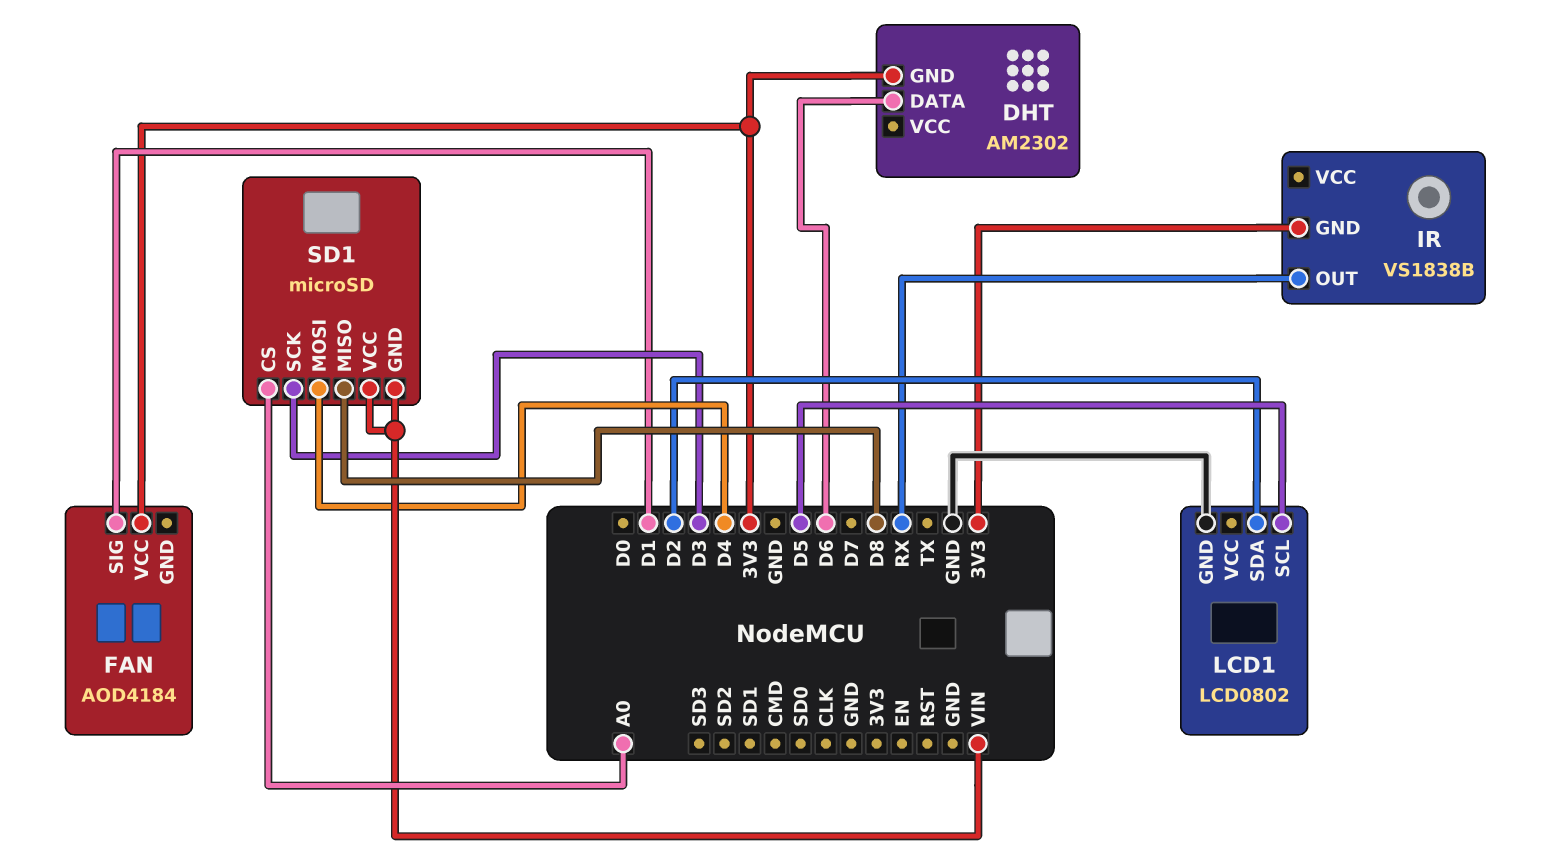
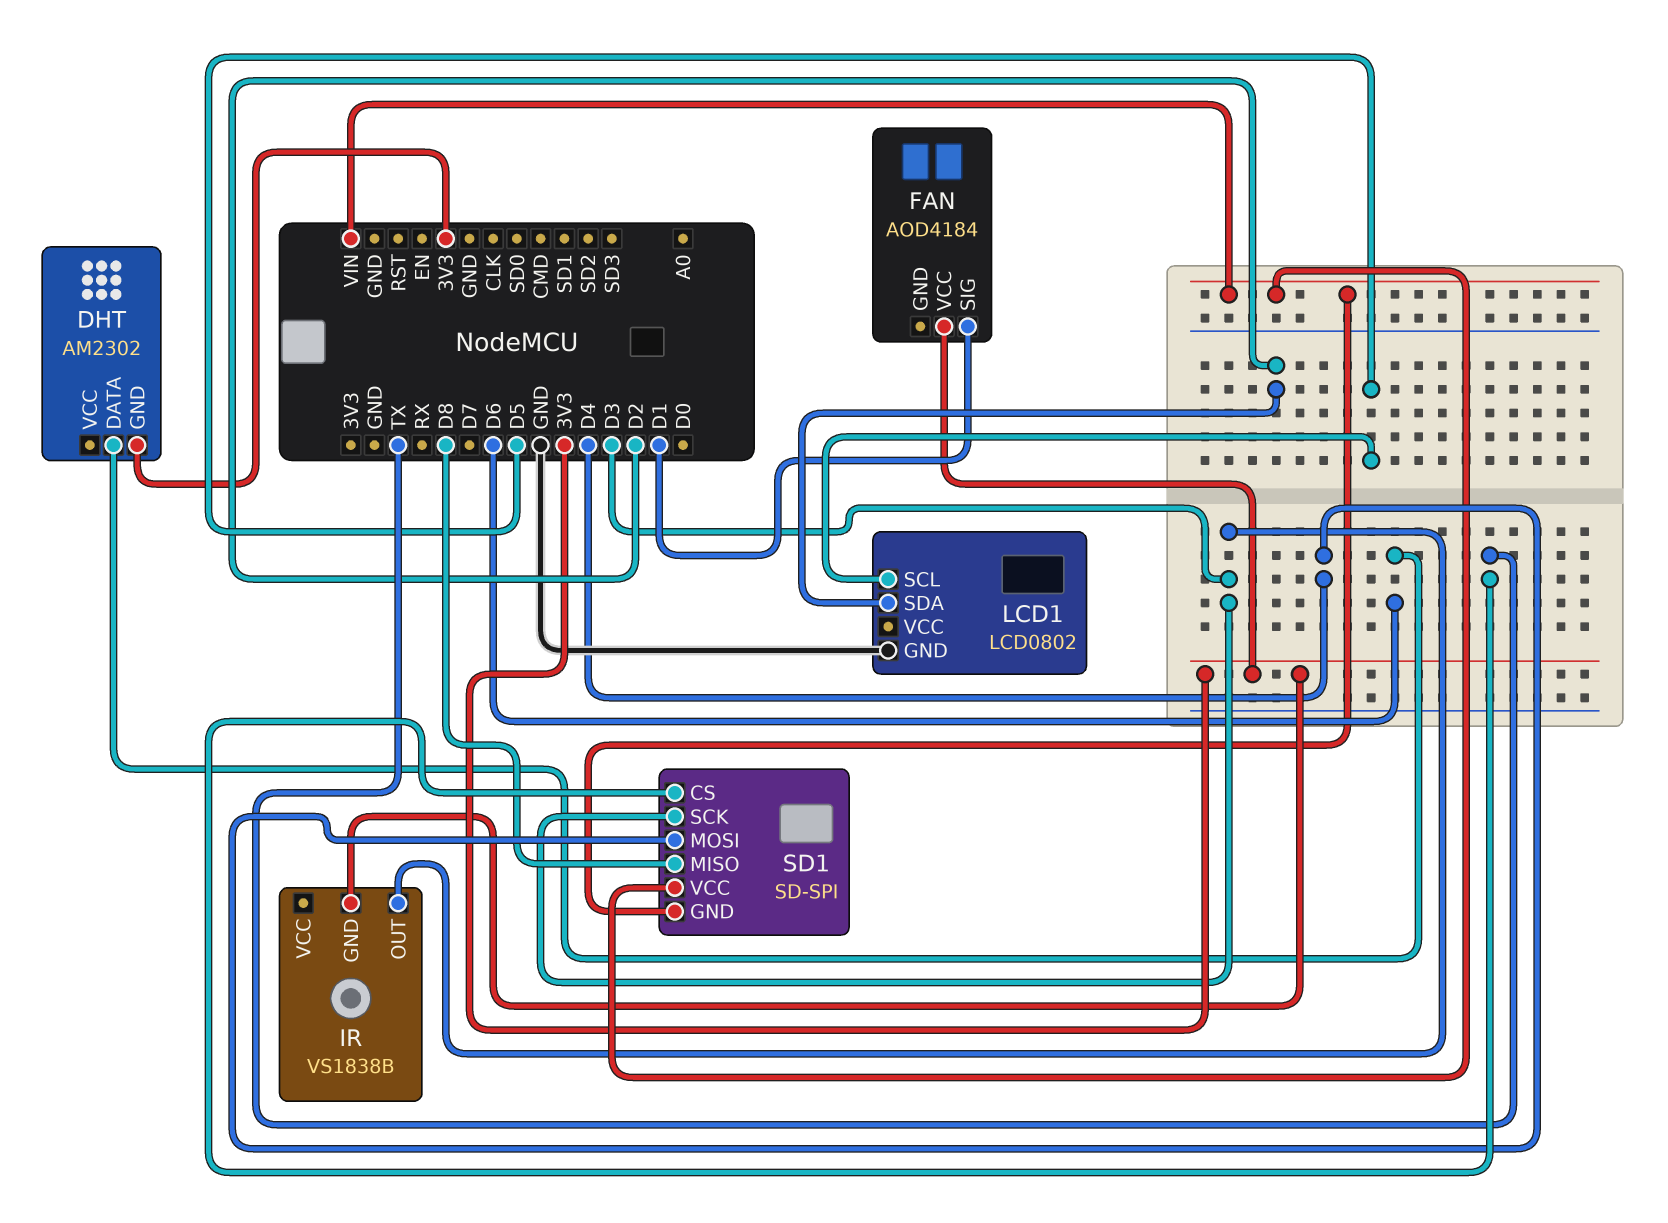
IR pin OUT: RX -> D3
SD1: microSD -> SD-SPI
SD1 pin CS: A0 -> TX

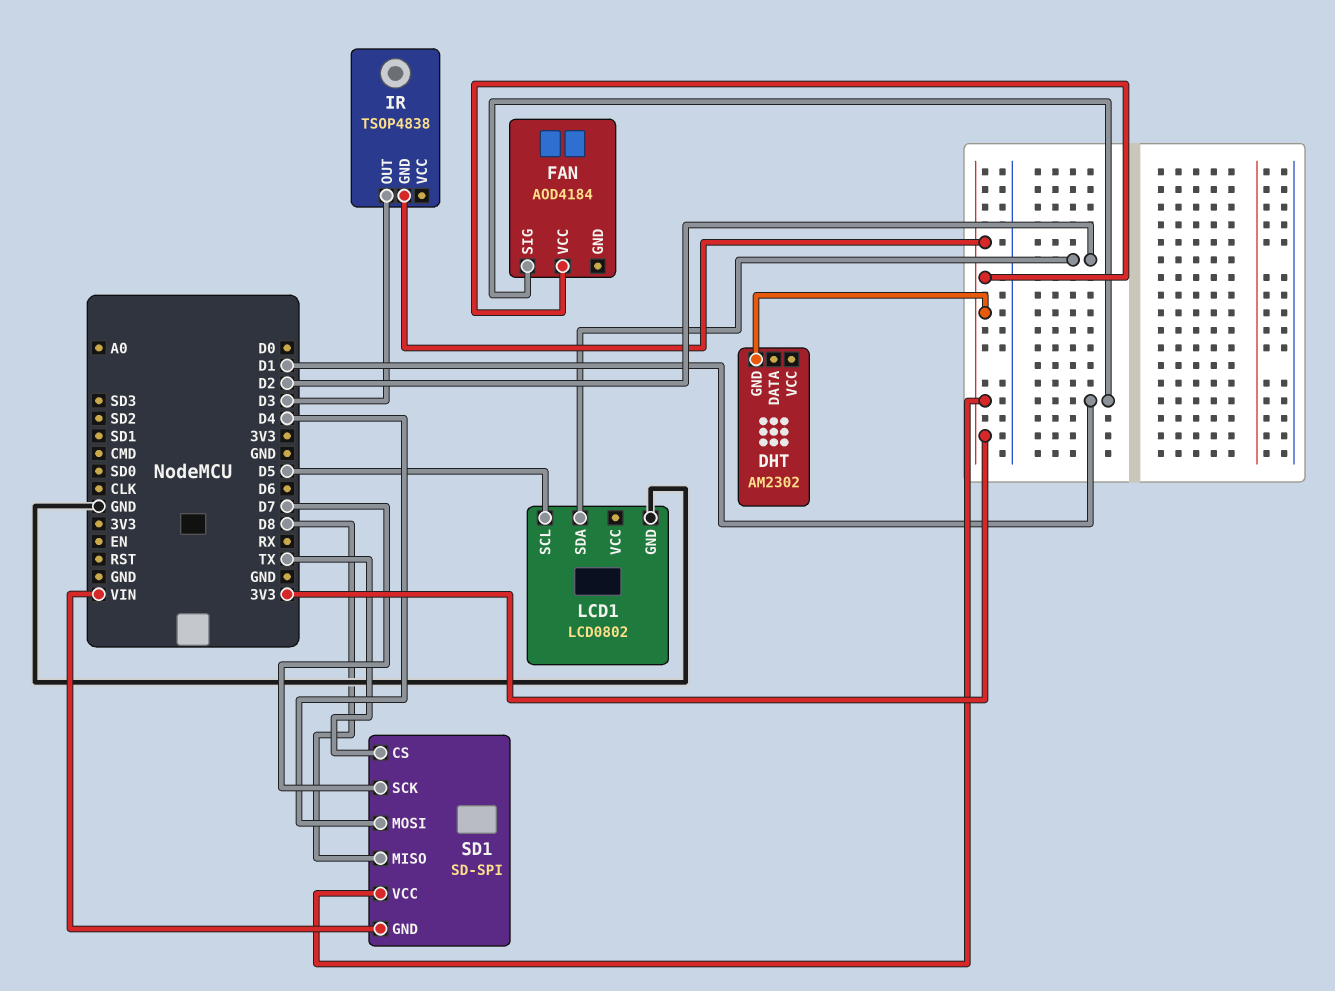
DHT pin DATA: D6 -> none
IR: VS1838B -> TSOP4838
SD1 pin SCK: D3 -> D7
SD1 pin VCC: VIN -> 3V3

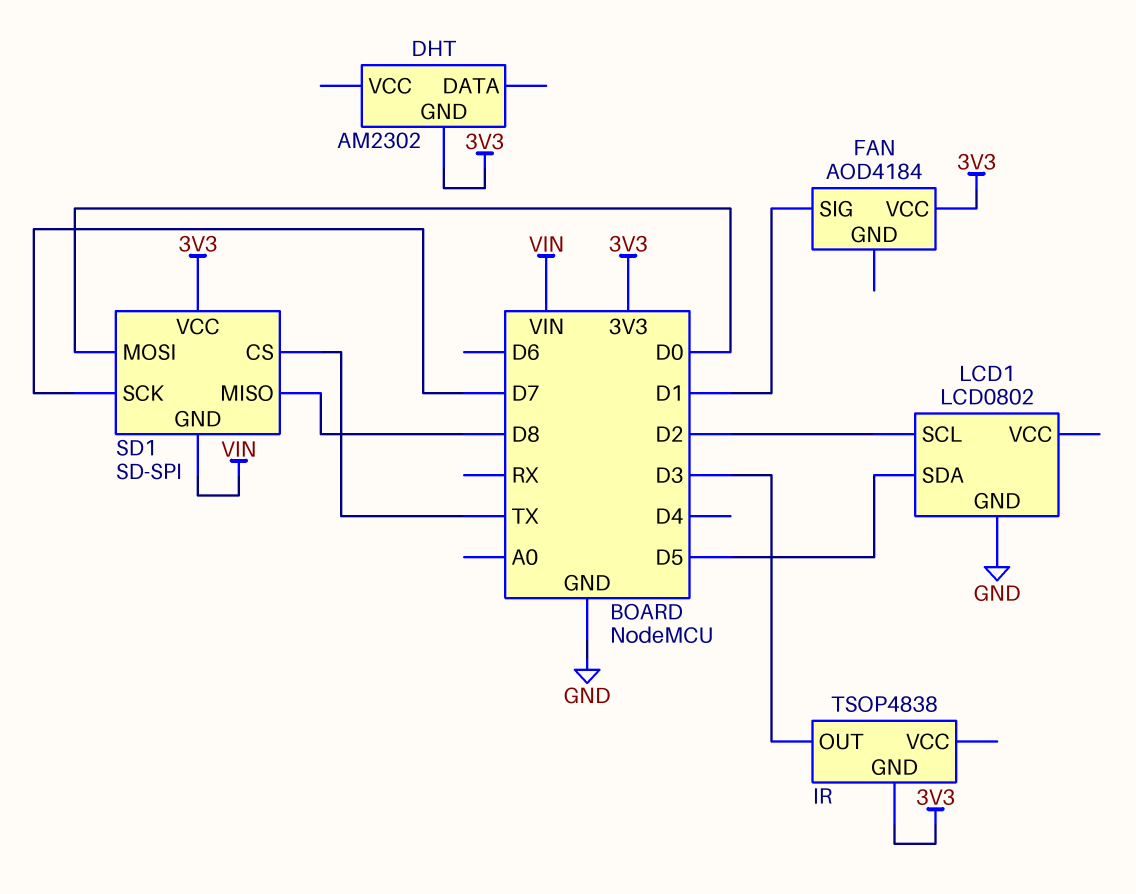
LCD1 pin SCL: D5 -> D2
LCD1 pin SDA: D2 -> D5
SD1 pin MOSI: D4 -> D0

